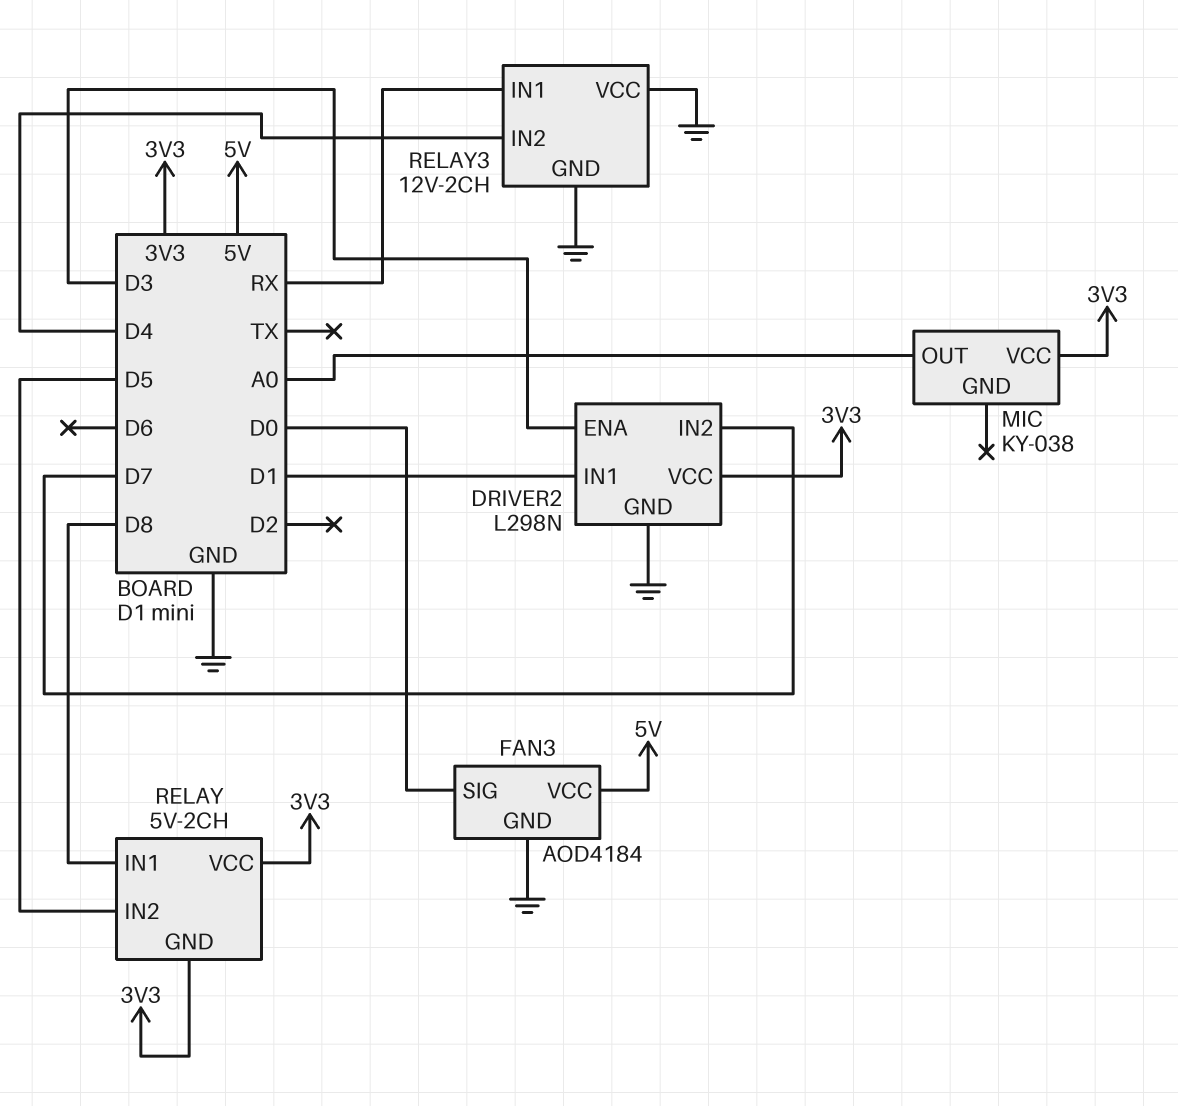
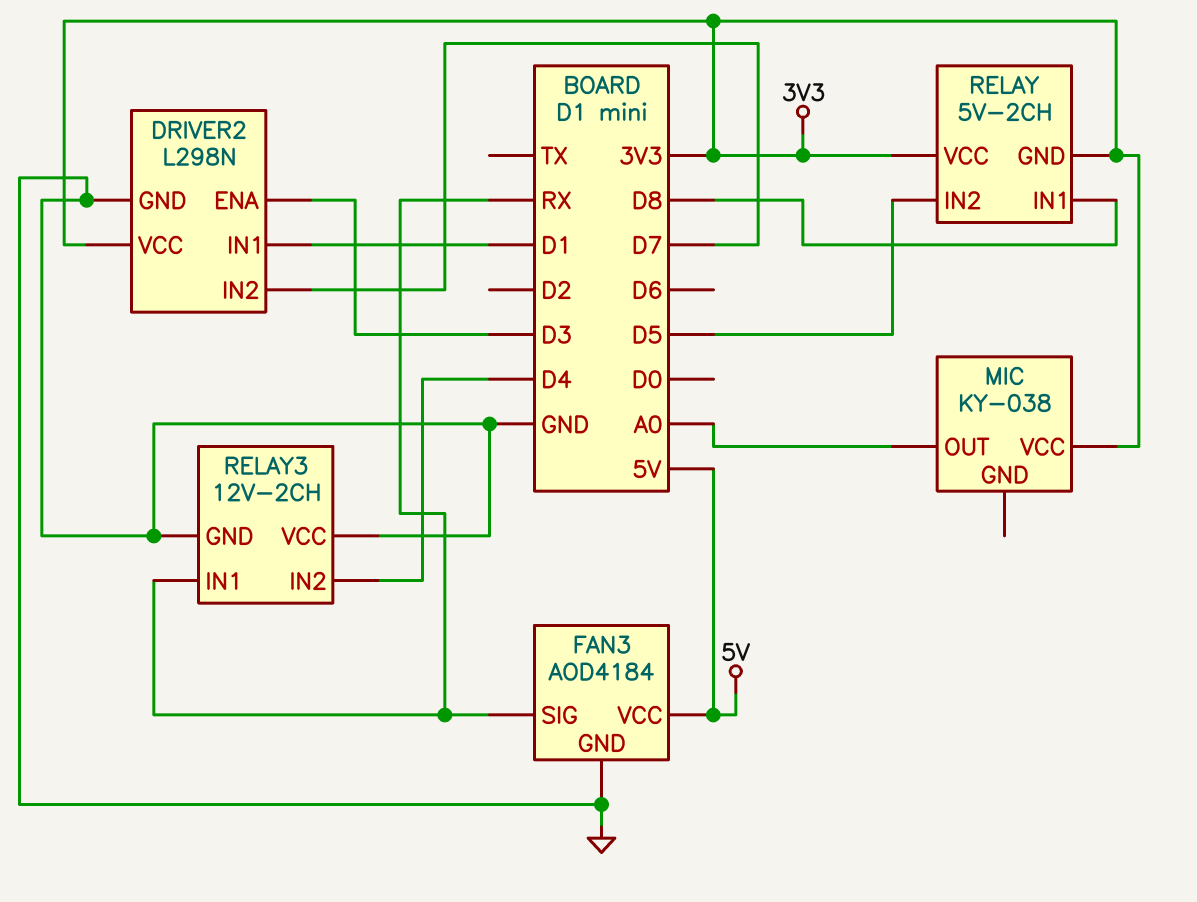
FAN3 pin SIG: D0 -> RX

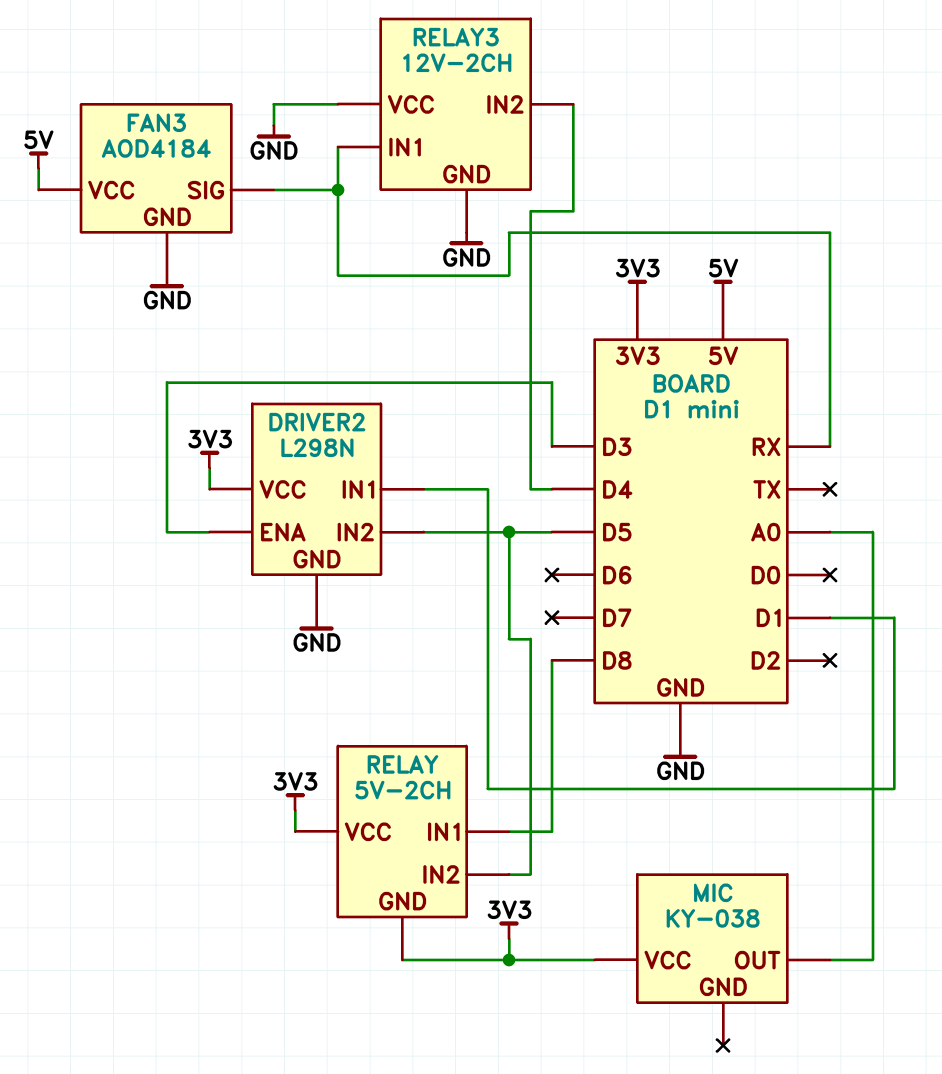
DRIVER2 pin IN2: D7 -> D5

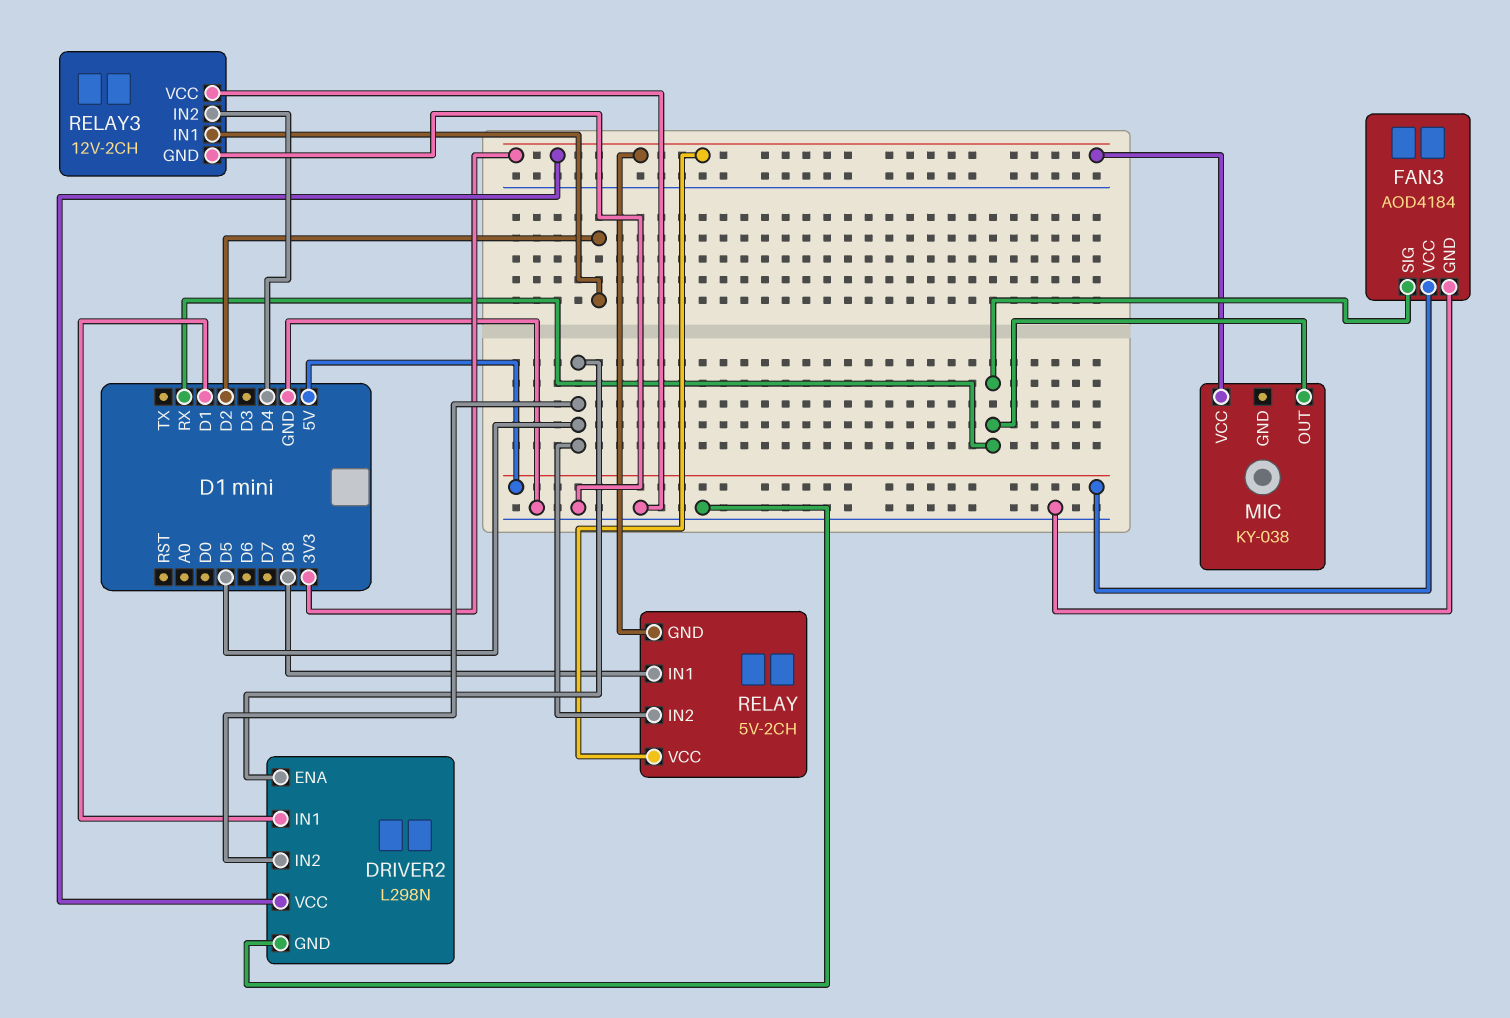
DRIVER2 pin ENA: D3 -> D5
MIC pin OUT: A0 -> RX
RELAY3 pin IN1: RX -> D2

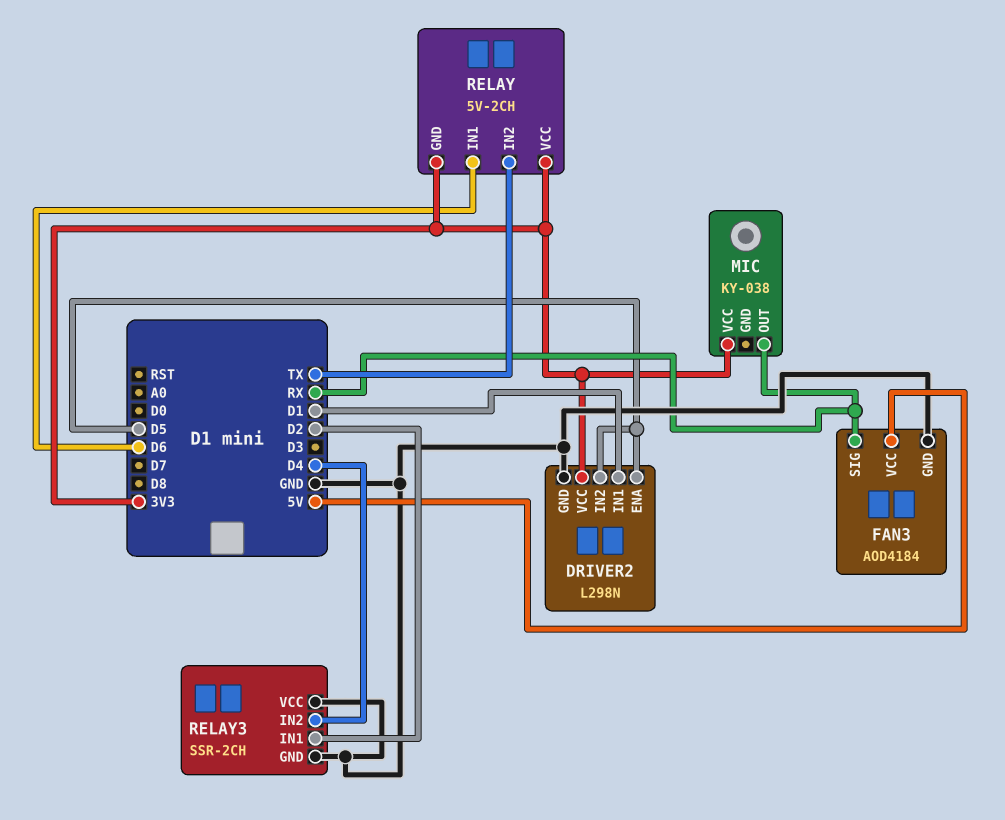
RELAY pin IN1: D8 -> D6
RELAY pin IN2: D5 -> TX
RELAY3: 12V-2CH -> SSR-2CH

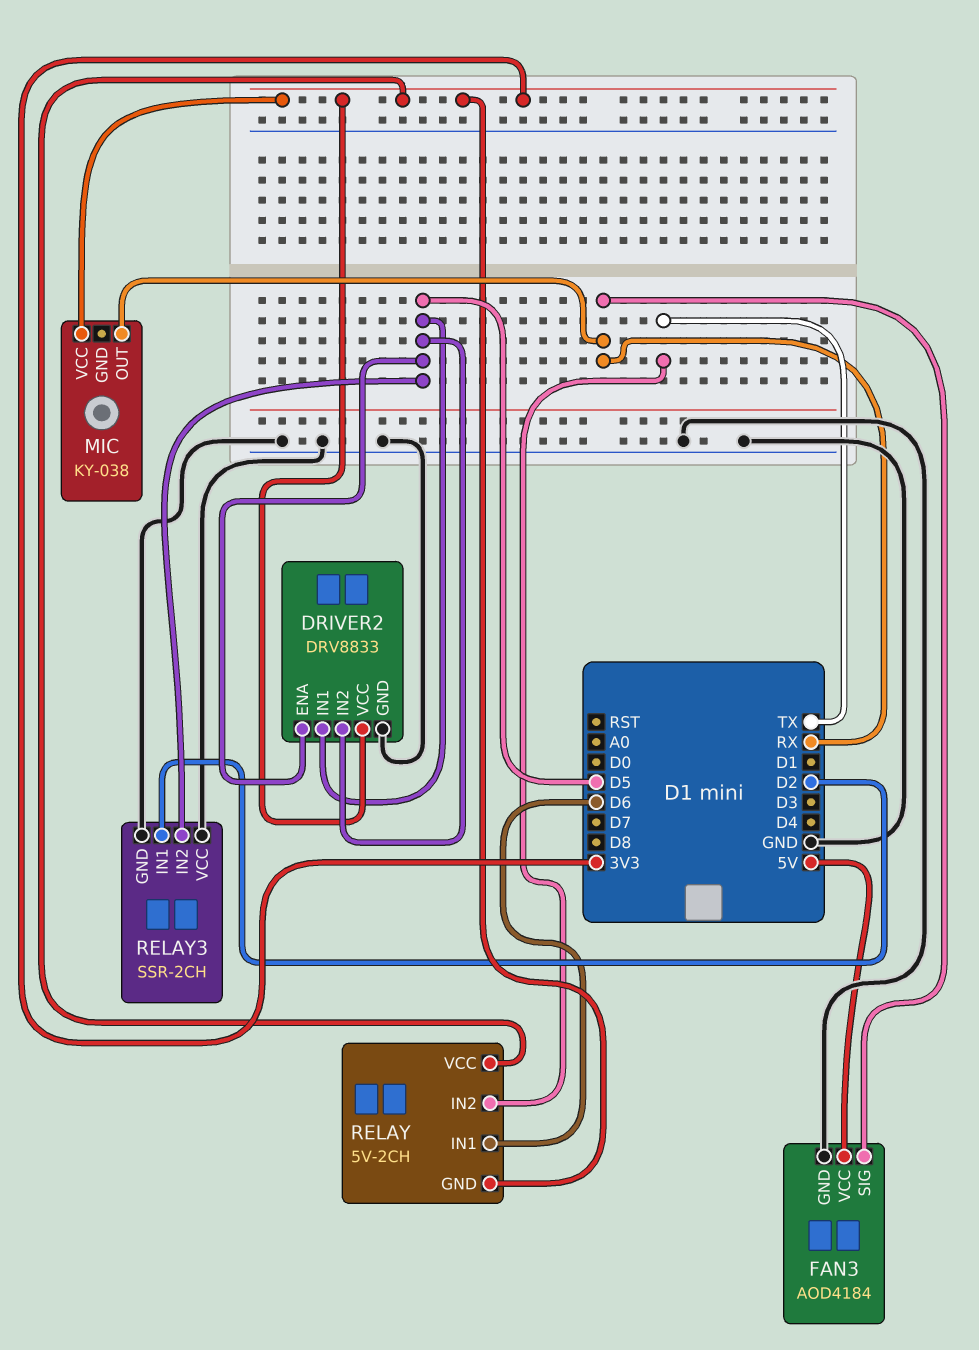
DRIVER2: L298N -> DRV8833
DRIVER2 pin IN1: D1 -> D5
RELAY3 pin IN2: D4 -> D5

